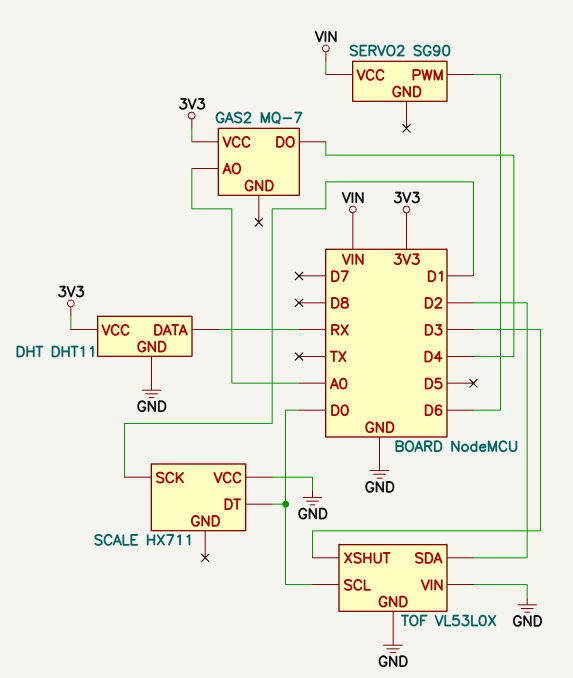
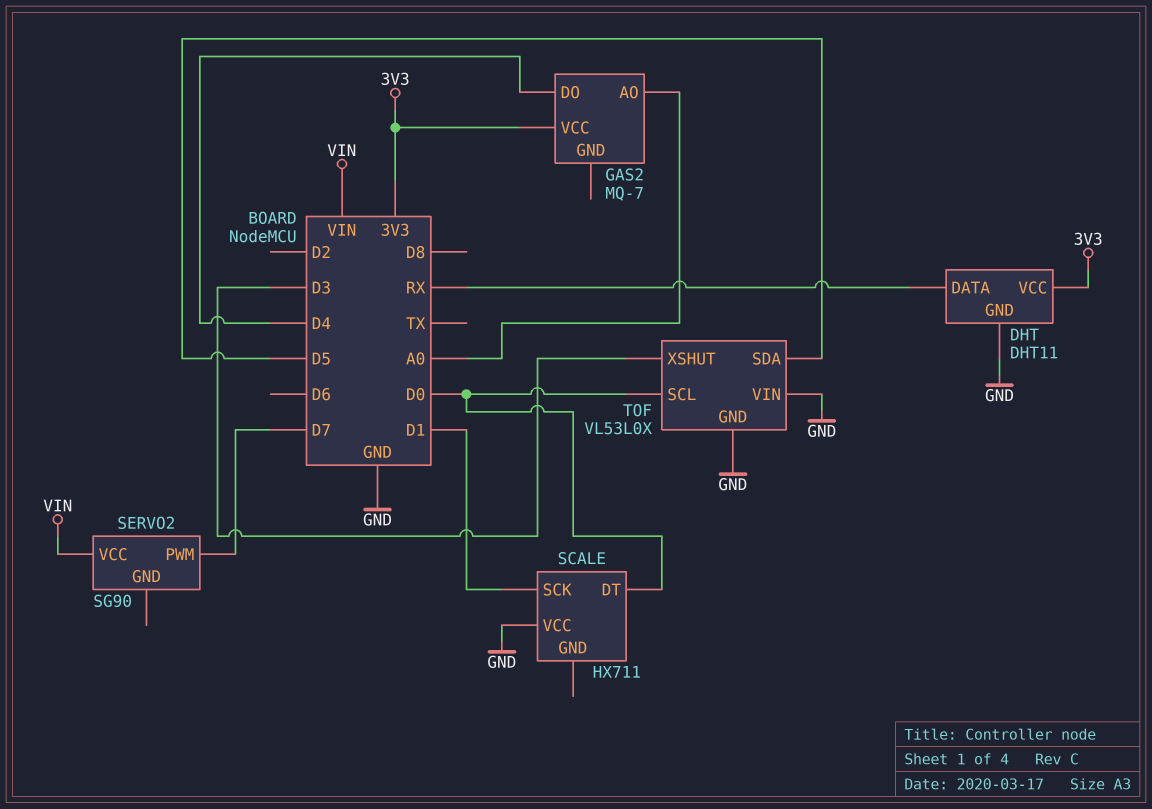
SERVO2 pin PWM: D6 -> D7
TOF pin SDA: D2 -> D5

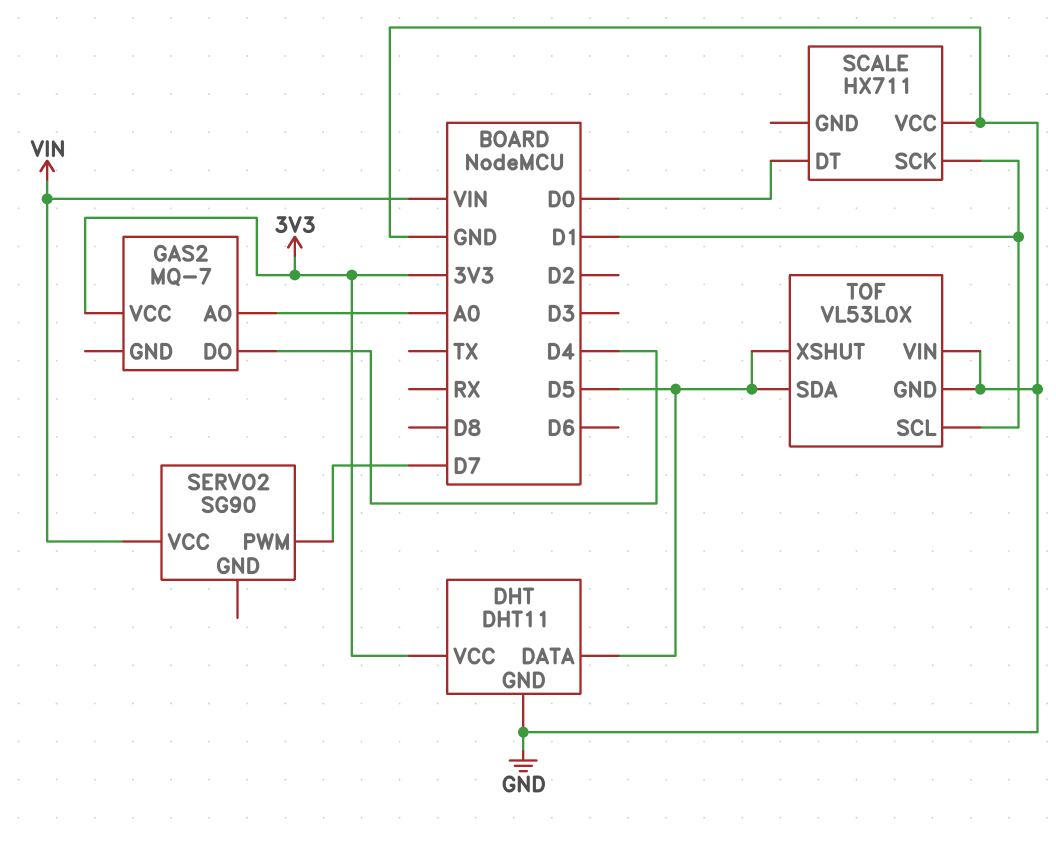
DHT pin DATA: RX -> D5
TOF pin SCL: D0 -> D1
TOF pin XSHUT: D3 -> D5

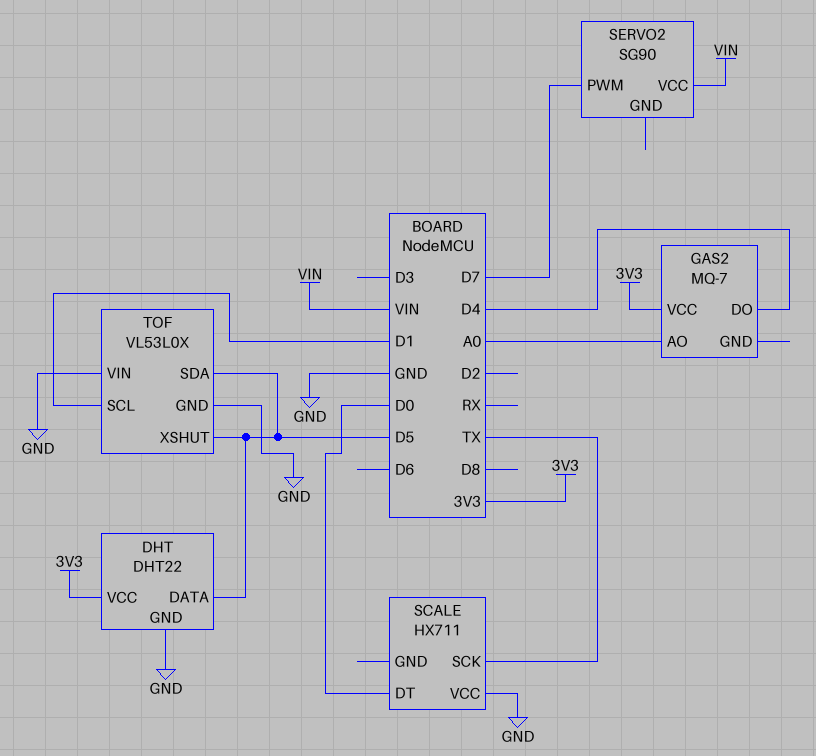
DHT: DHT11 -> DHT22
SCALE pin SCK: D1 -> TX

